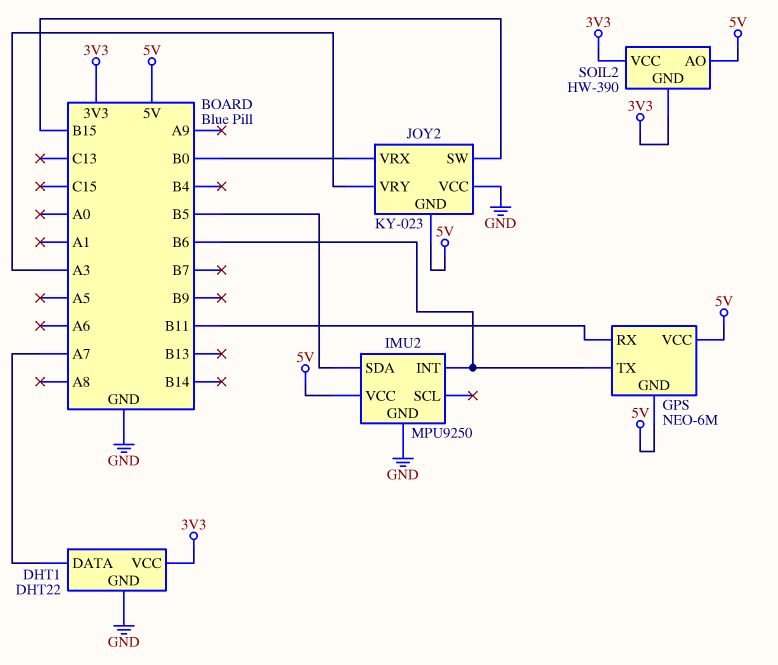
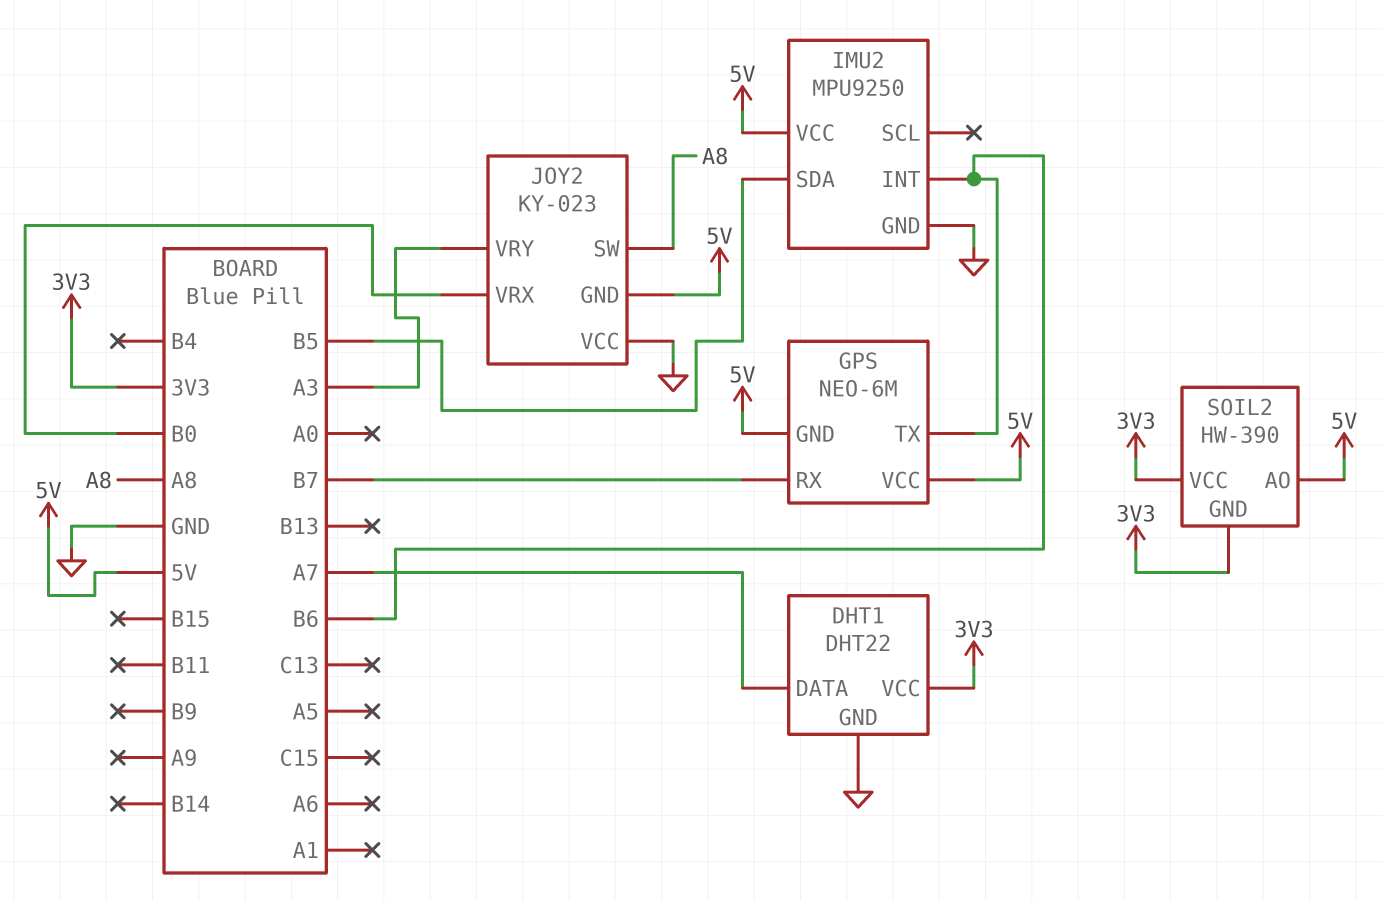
GPS pin RX: B11 -> B7
JOY2 pin SW: B15 -> A8

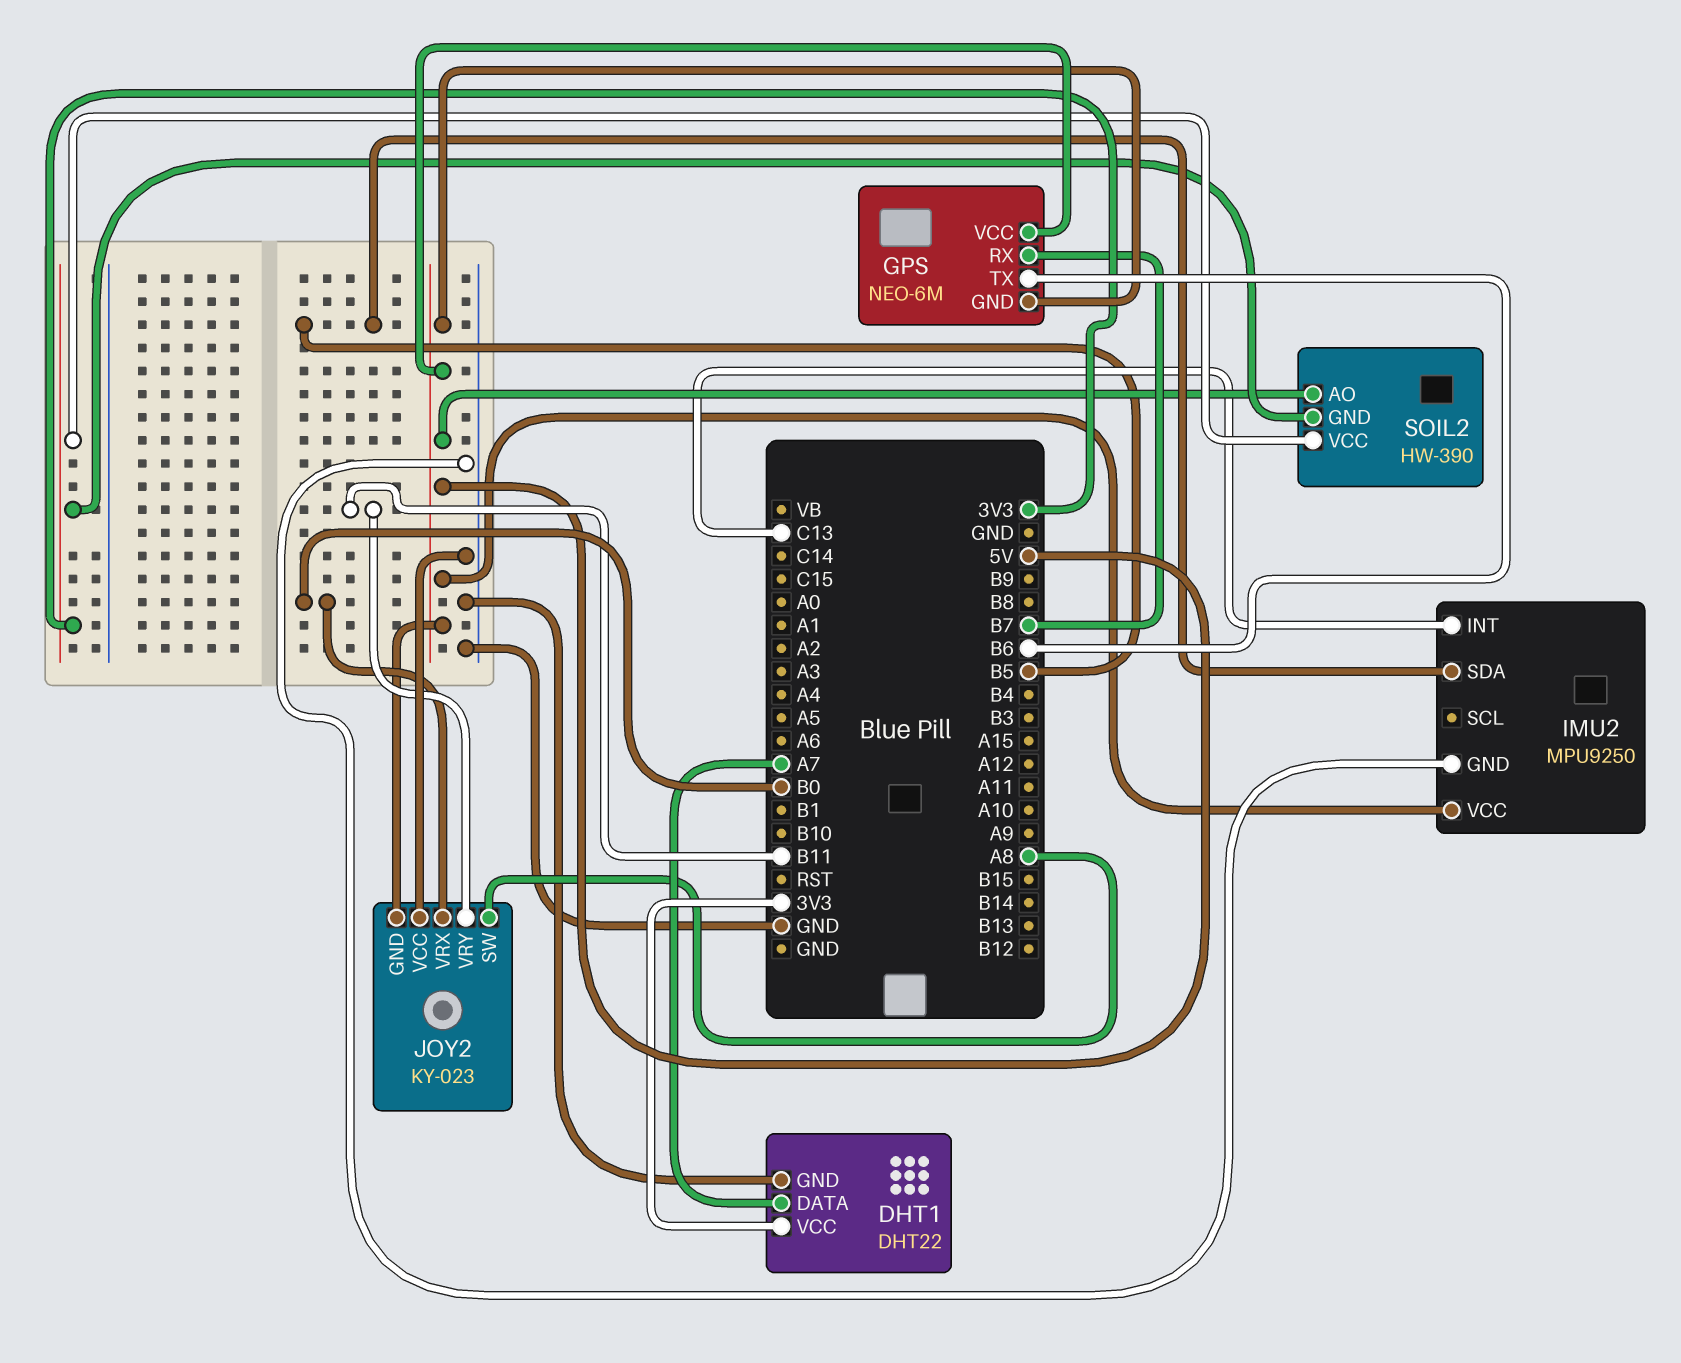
IMU2 pin INT: B6 -> C13
JOY2 pin VRY: A3 -> B11

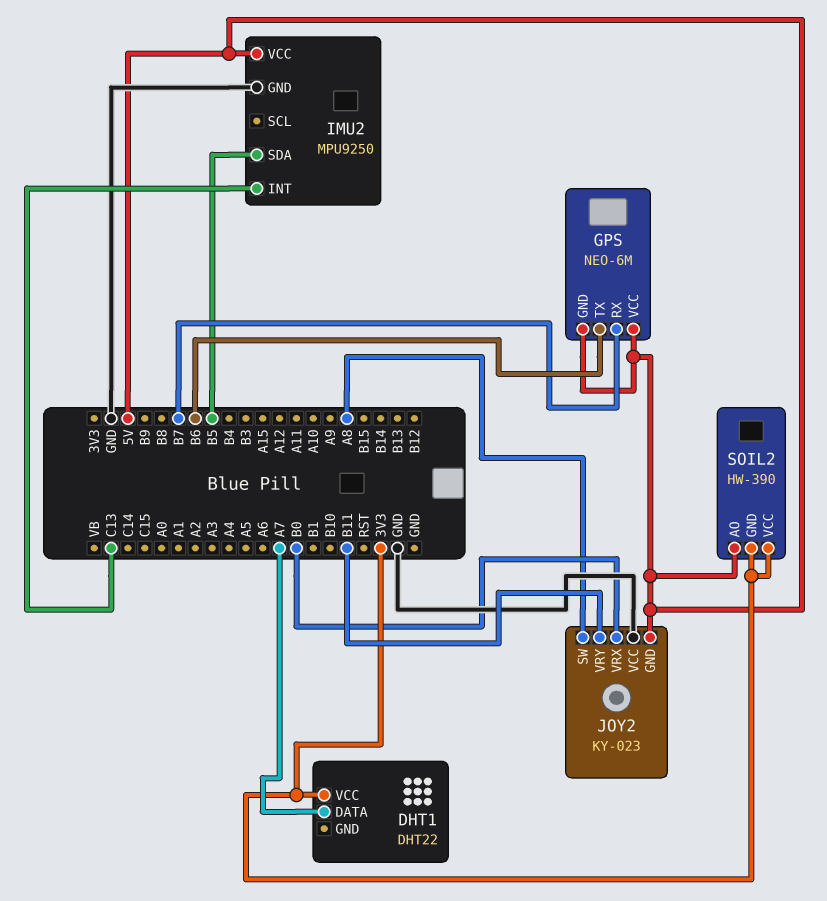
DHT1 pin GND: GND -> none

